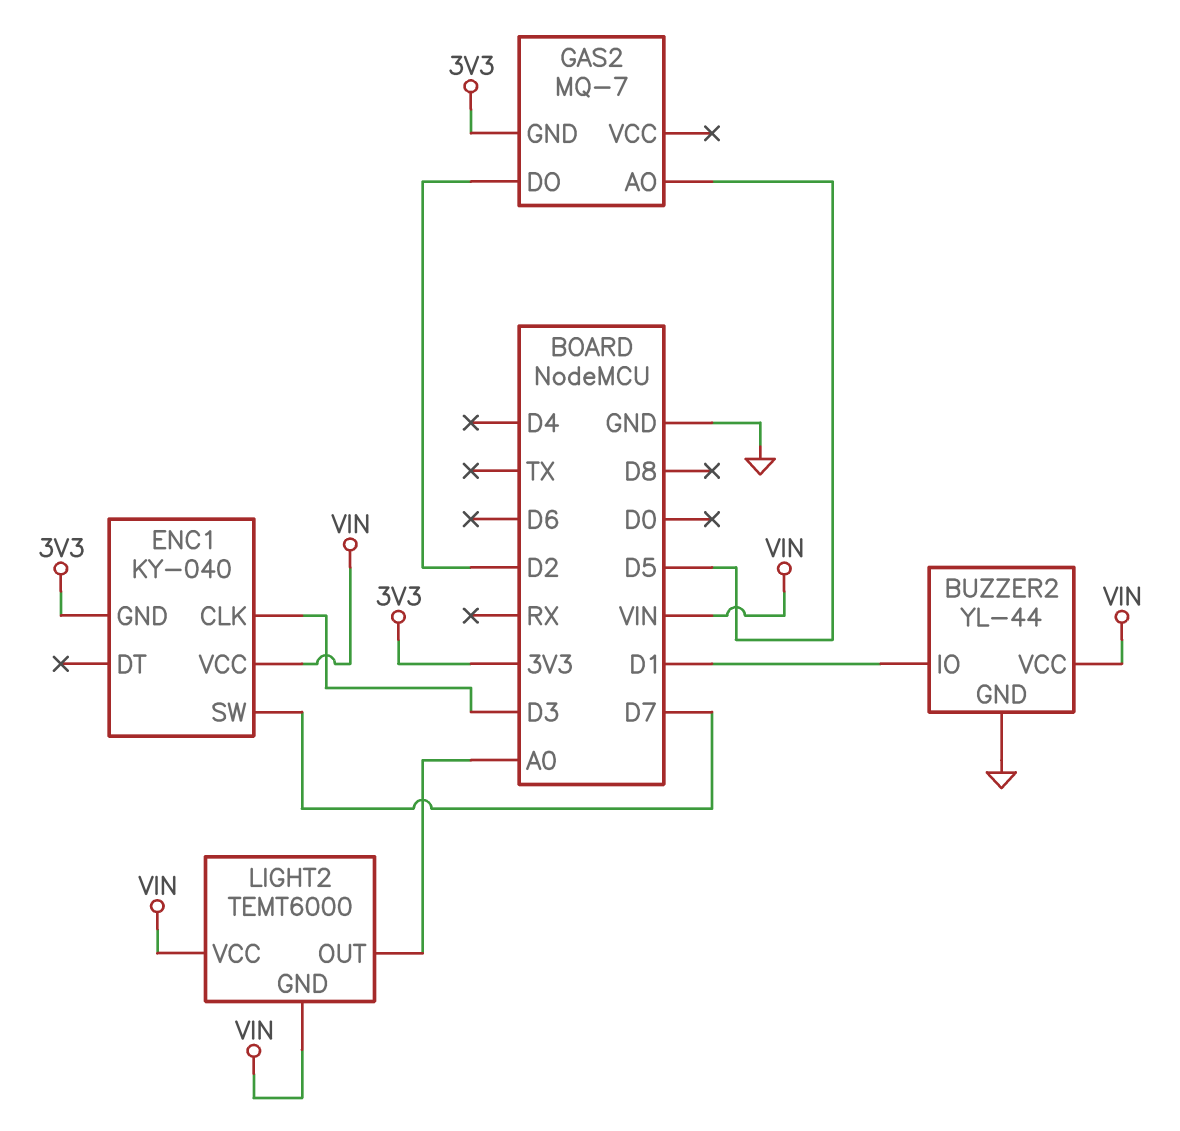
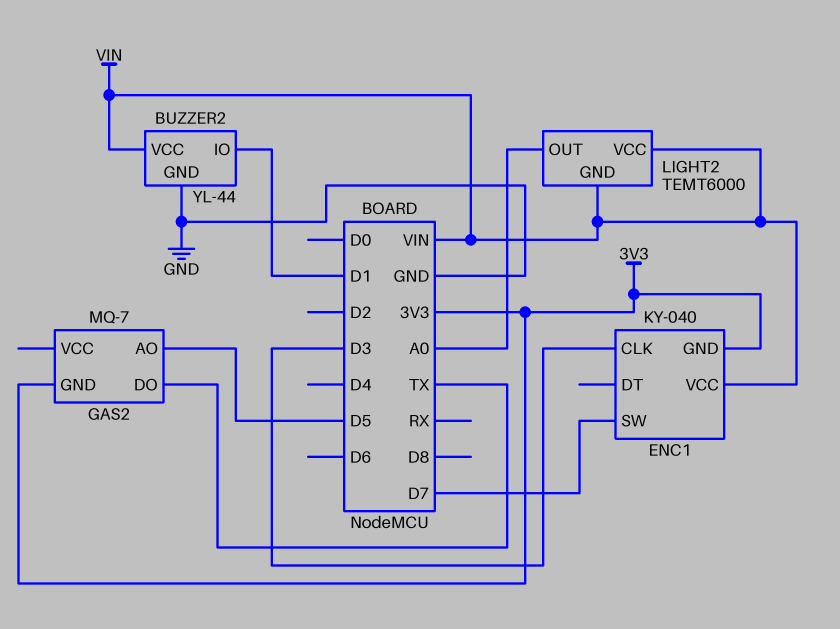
GAS2 pin DO: D2 -> TX

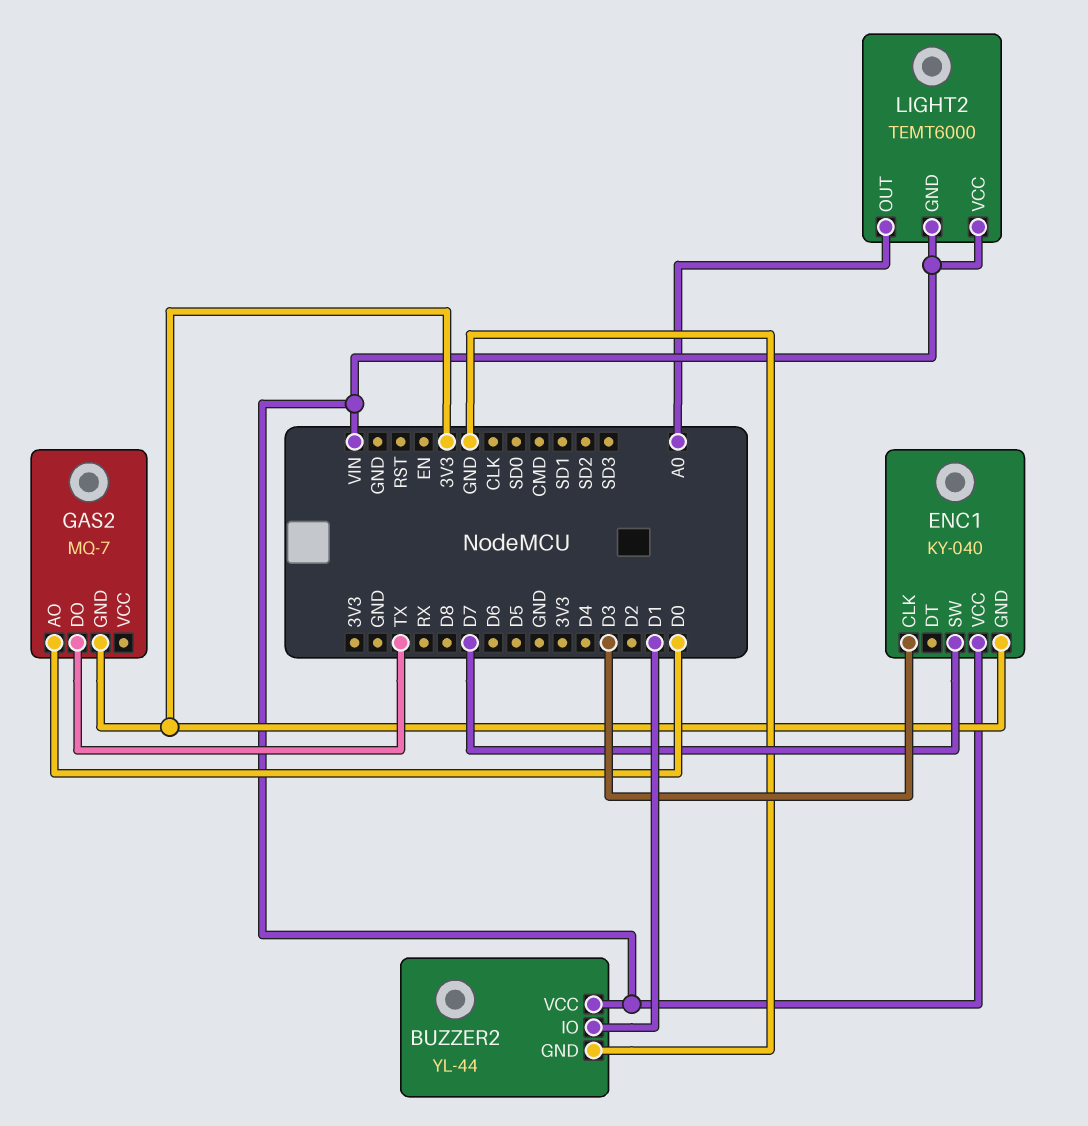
GAS2 pin AO: D5 -> D0

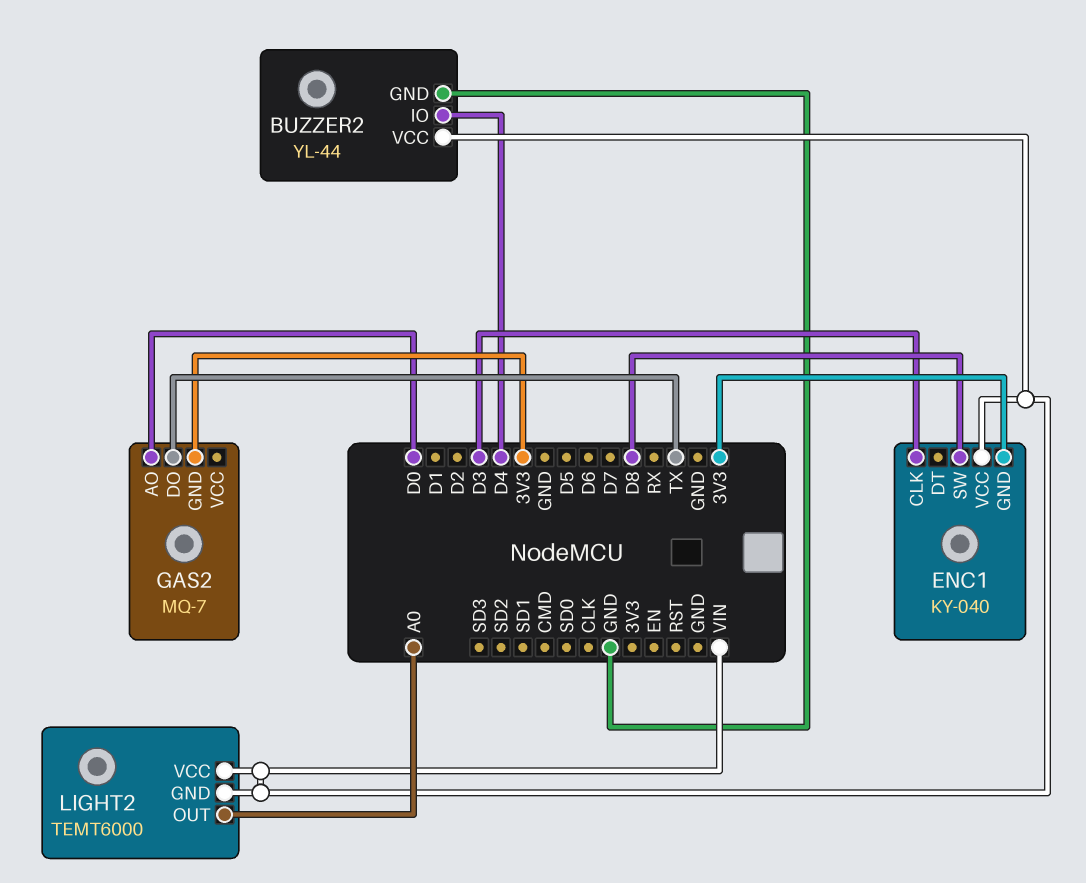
BUZZER2 pin IO: D1 -> D4
ENC1 pin SW: D7 -> D8

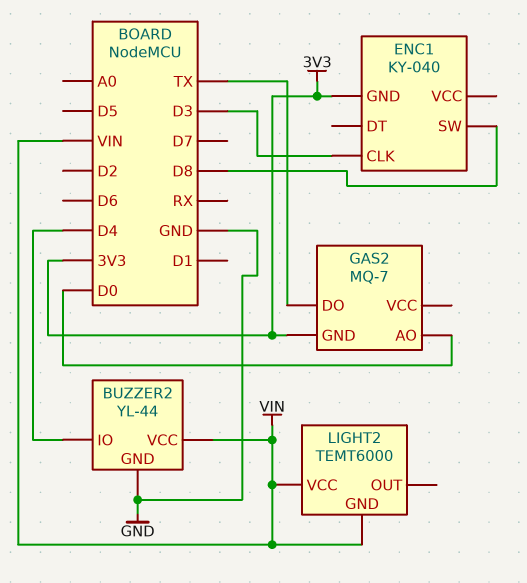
ENC1 pin VCC: VIN -> none
LIGHT2 pin OUT: A0 -> none

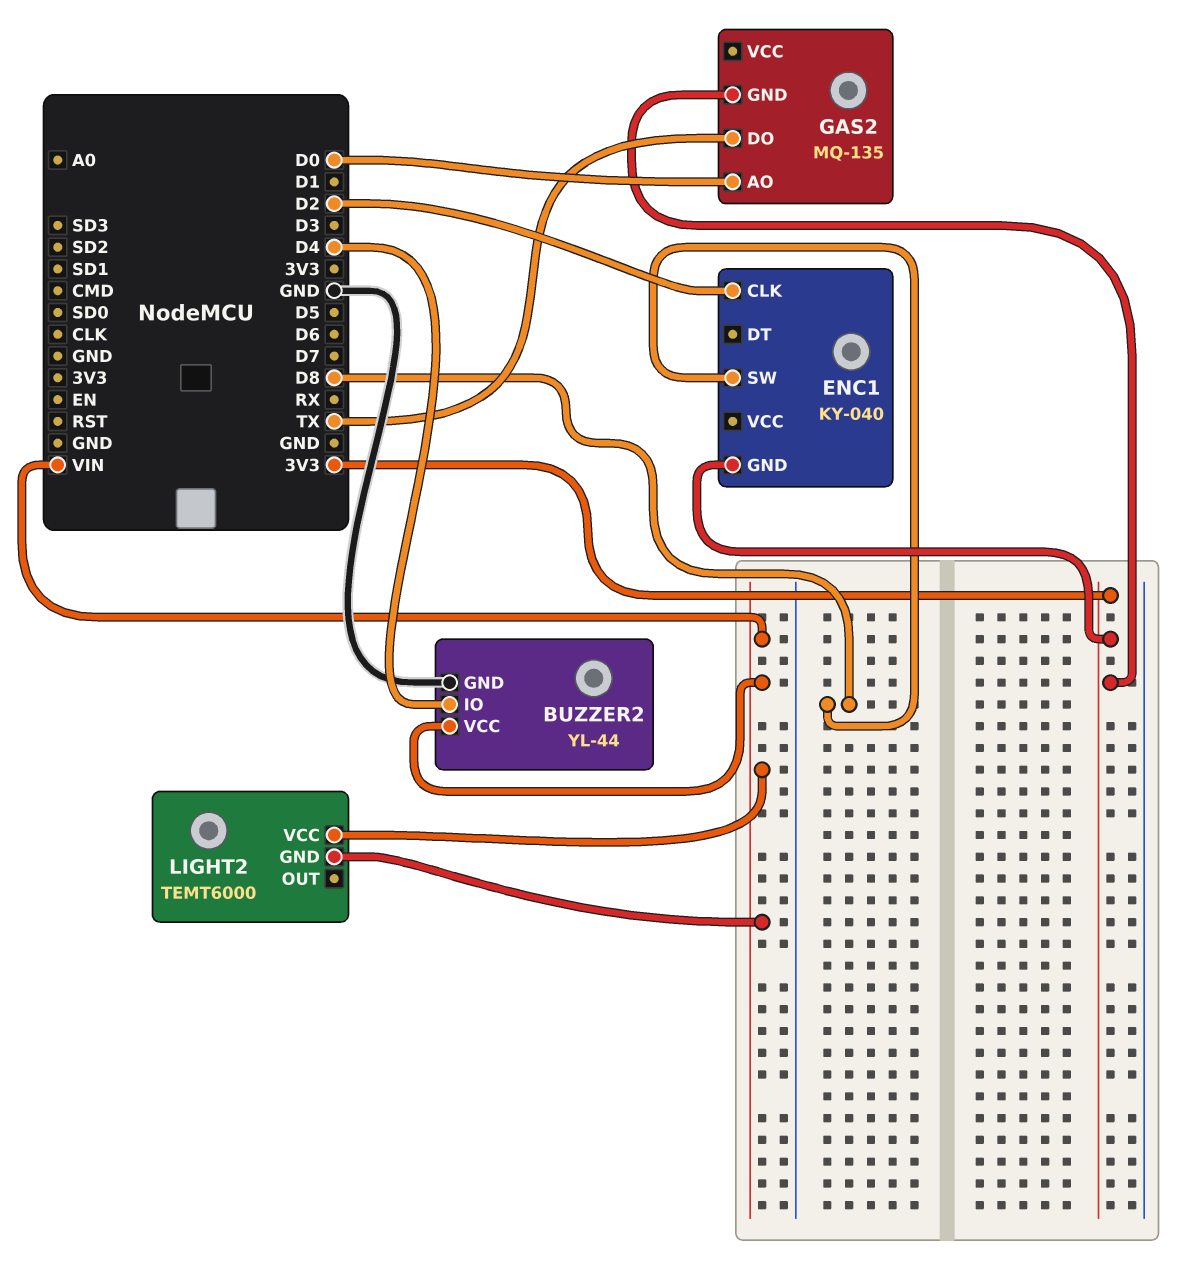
ENC1 pin CLK: D3 -> D2
GAS2: MQ-7 -> MQ-135

